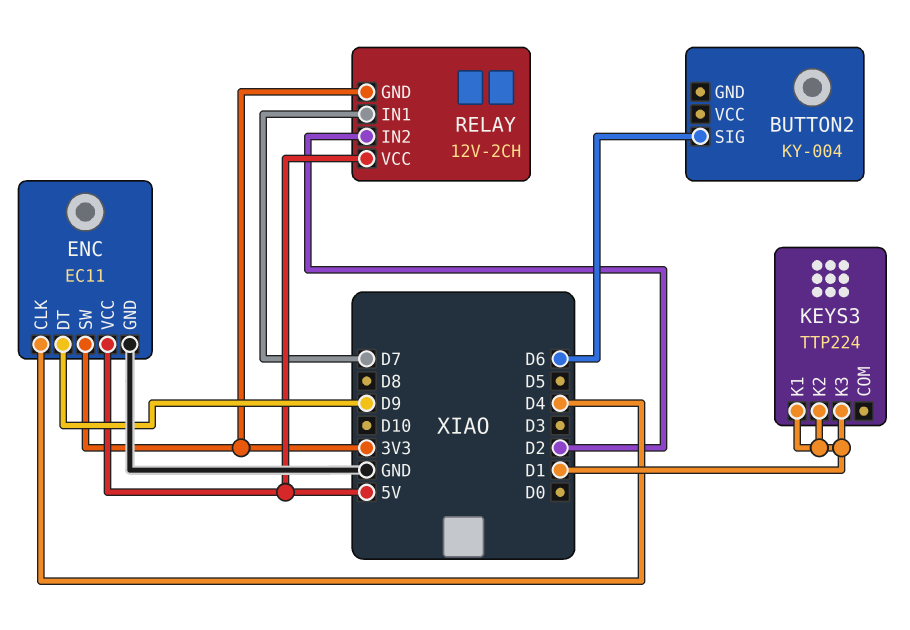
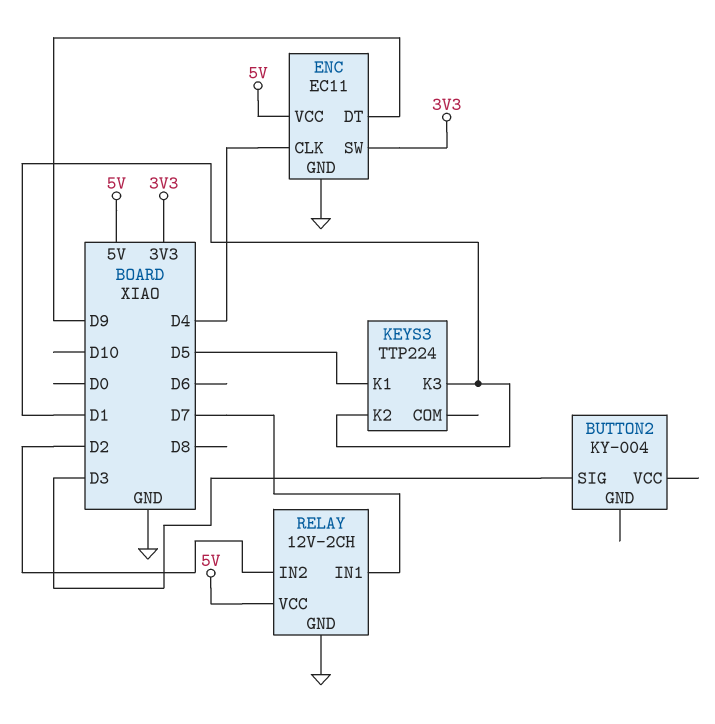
BUTTON2 pin SIG: D6 -> D3
KEYS3 pin K1: D1 -> D5
RELAY pin GND: 3V3 -> GND

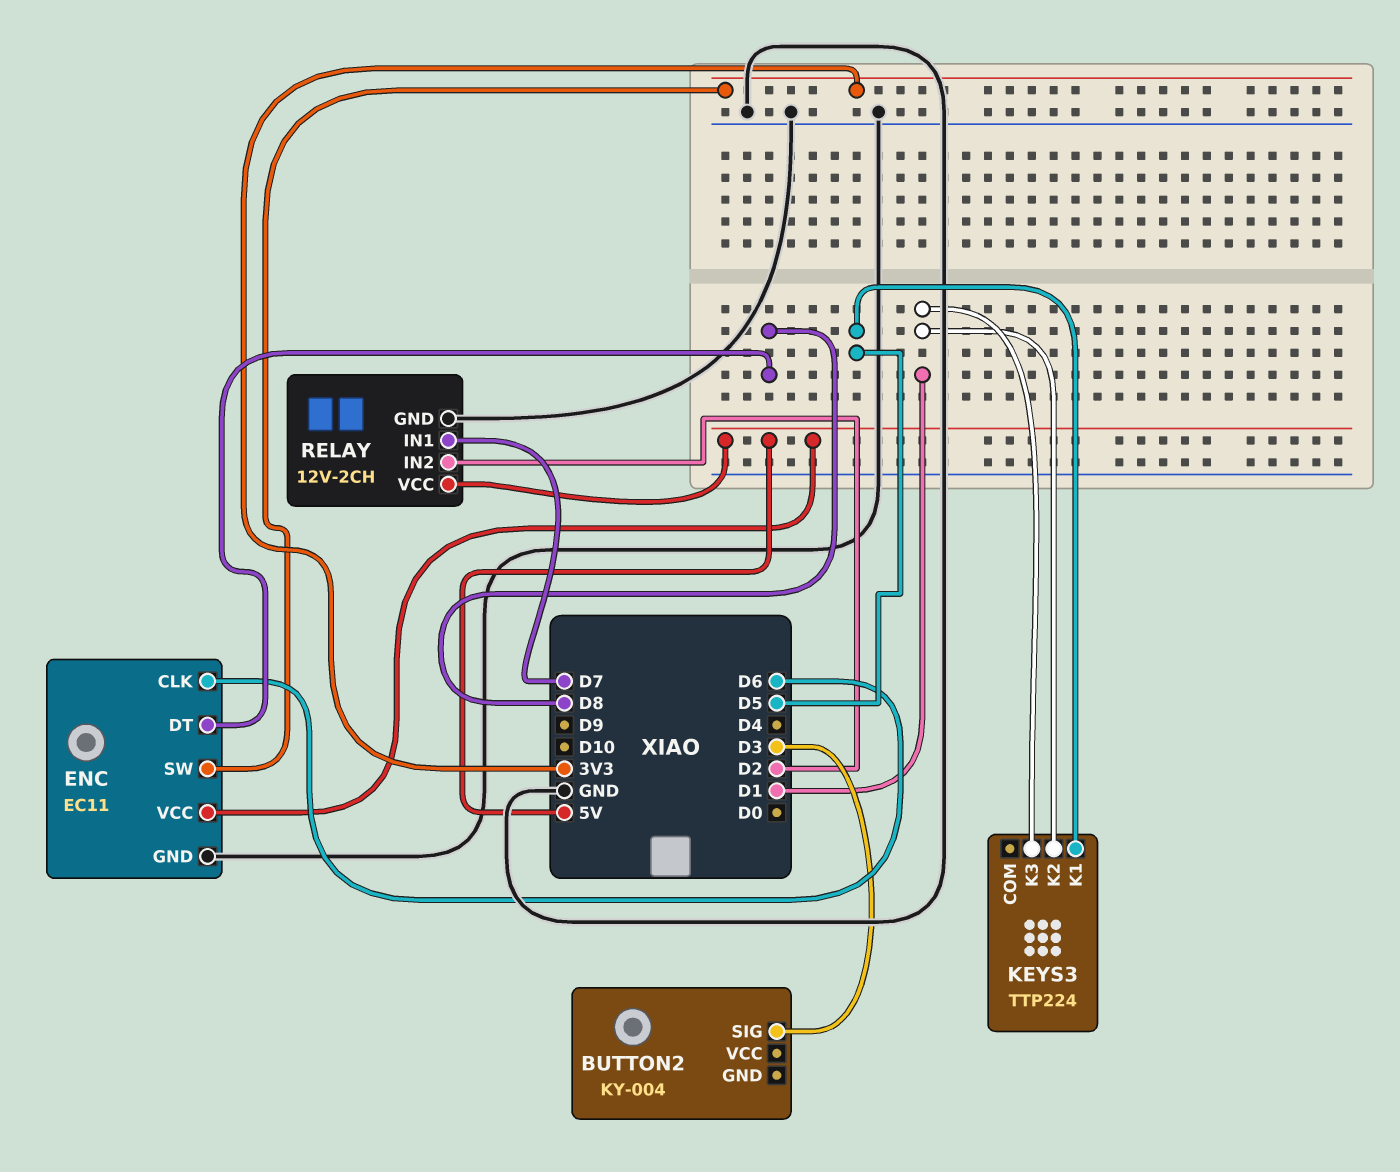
ENC pin CLK: D4 -> D6
ENC pin DT: D9 -> D8

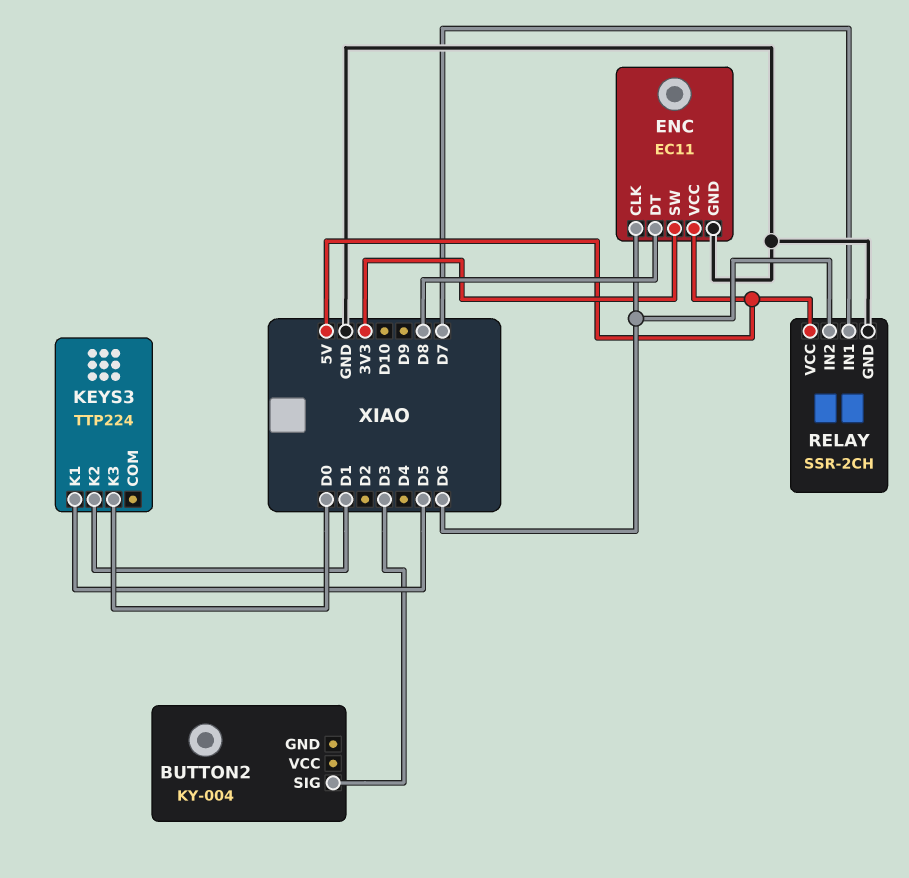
KEYS3 pin K3: D1 -> D0
RELAY: 12V-2CH -> SSR-2CH
RELAY pin IN2: D2 -> D6

